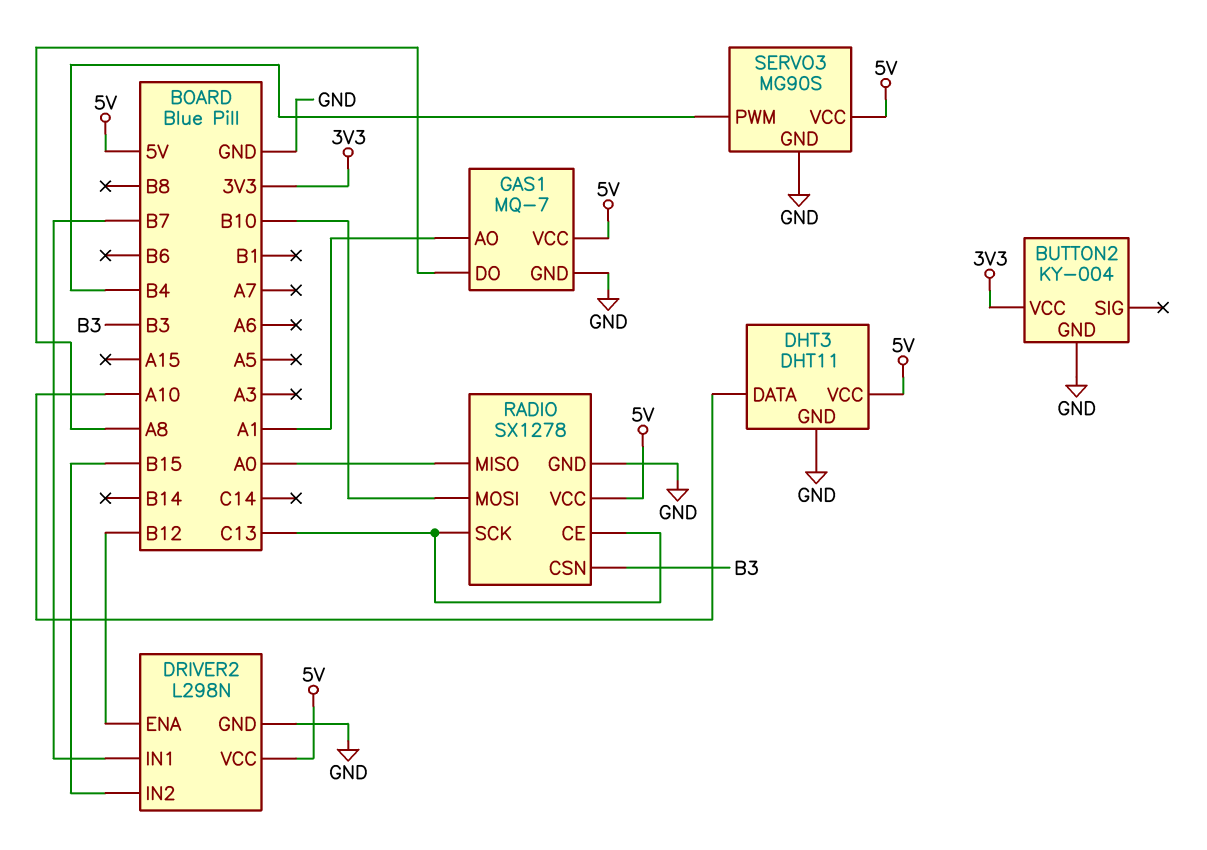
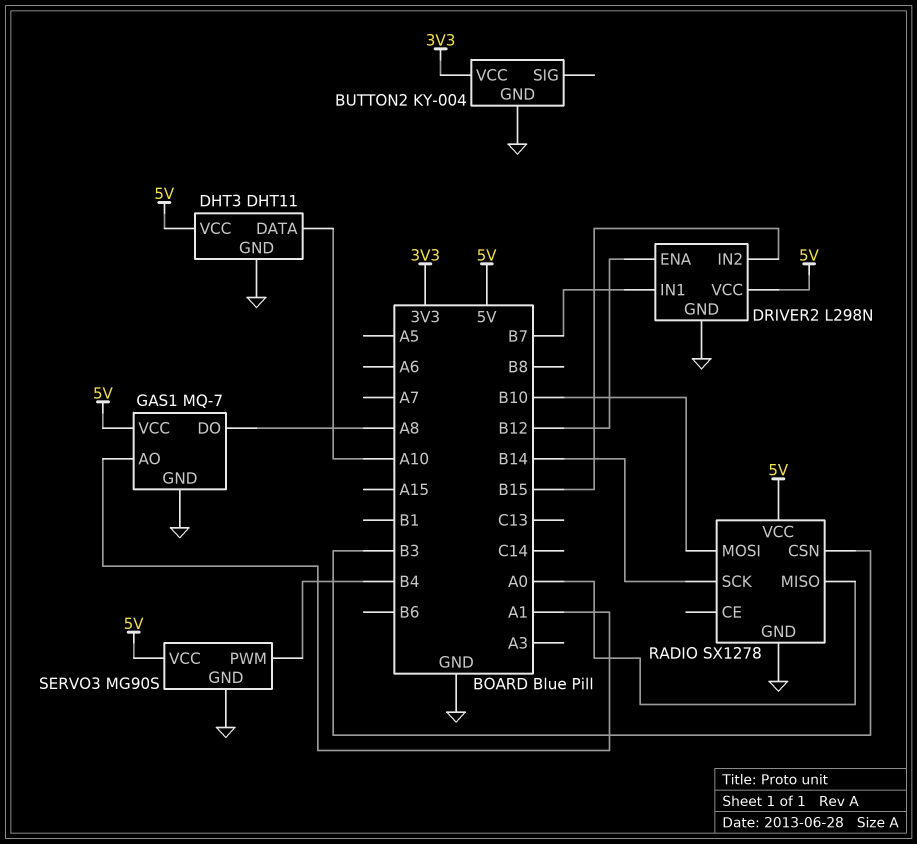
RADIO pin CE: C13 -> none
RADIO pin SCK: C13 -> B14

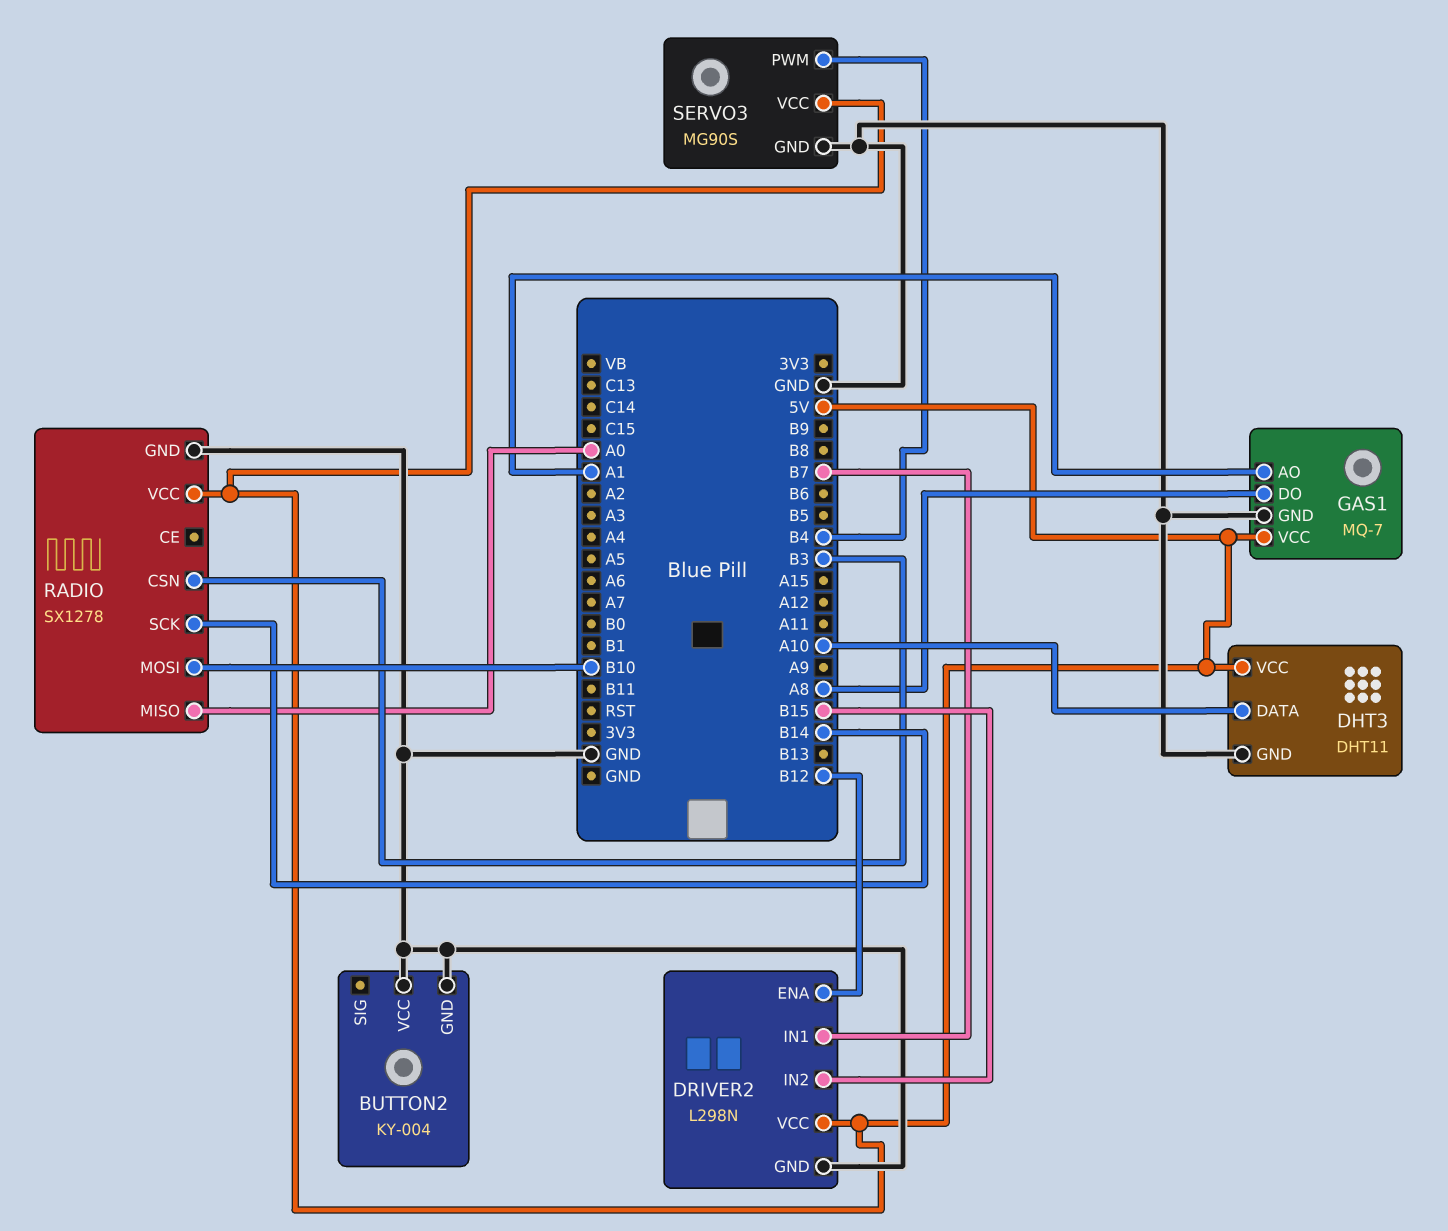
BUTTON2 pin VCC: 3V3 -> GND

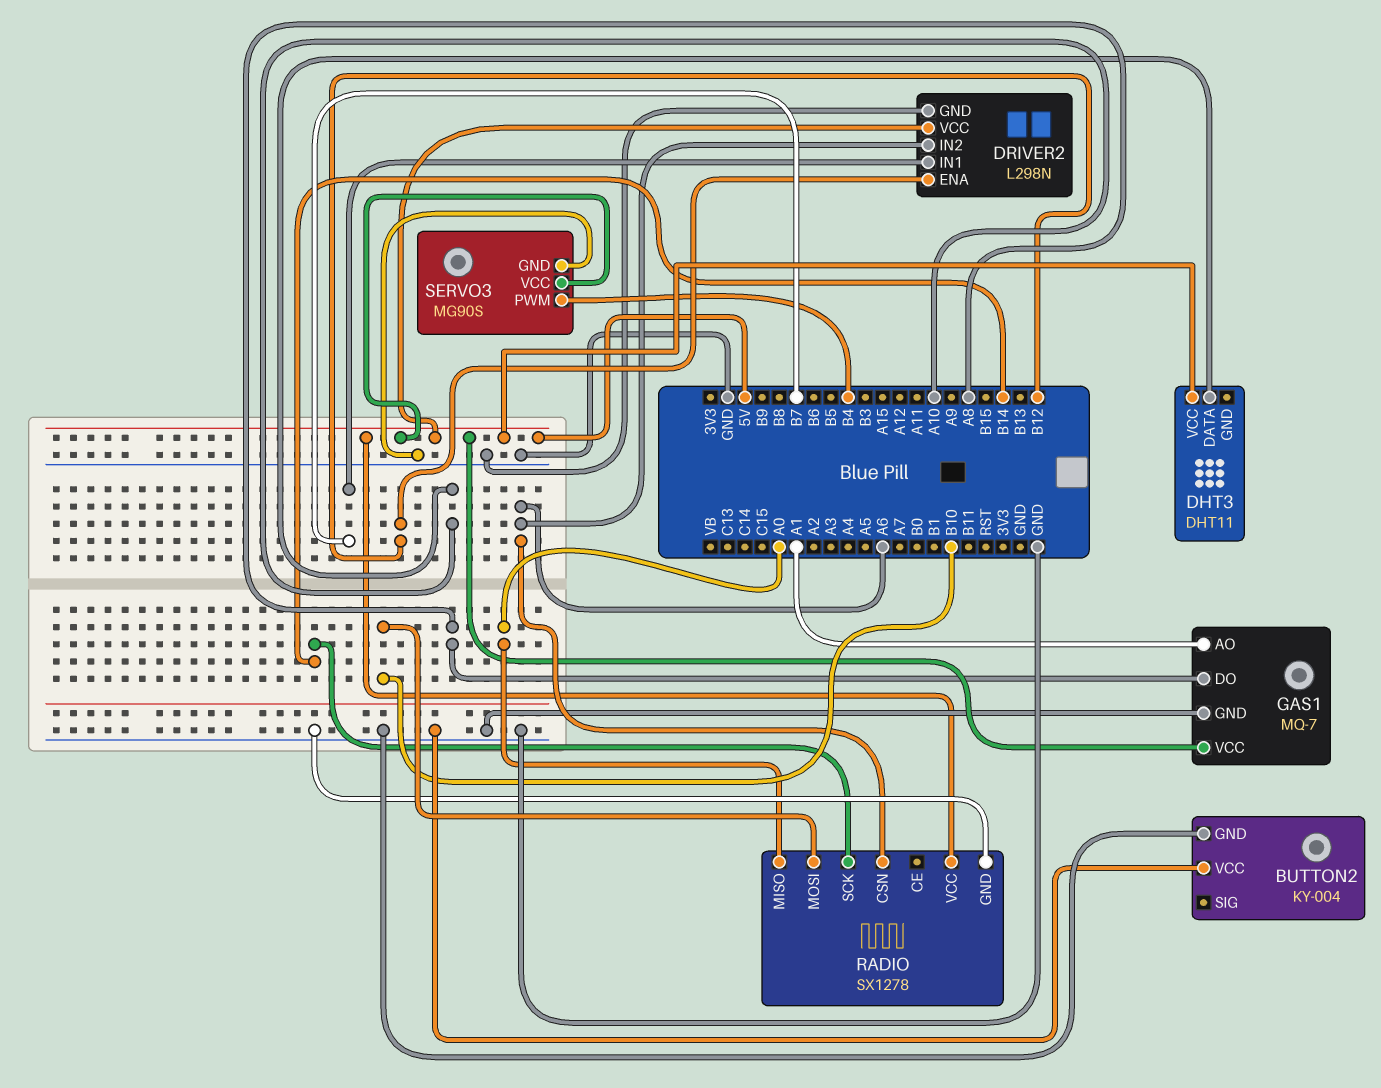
DHT3 pin GND: GND -> none
DRIVER2 pin IN2: B15 -> A6
RADIO pin CSN: B3 -> A6

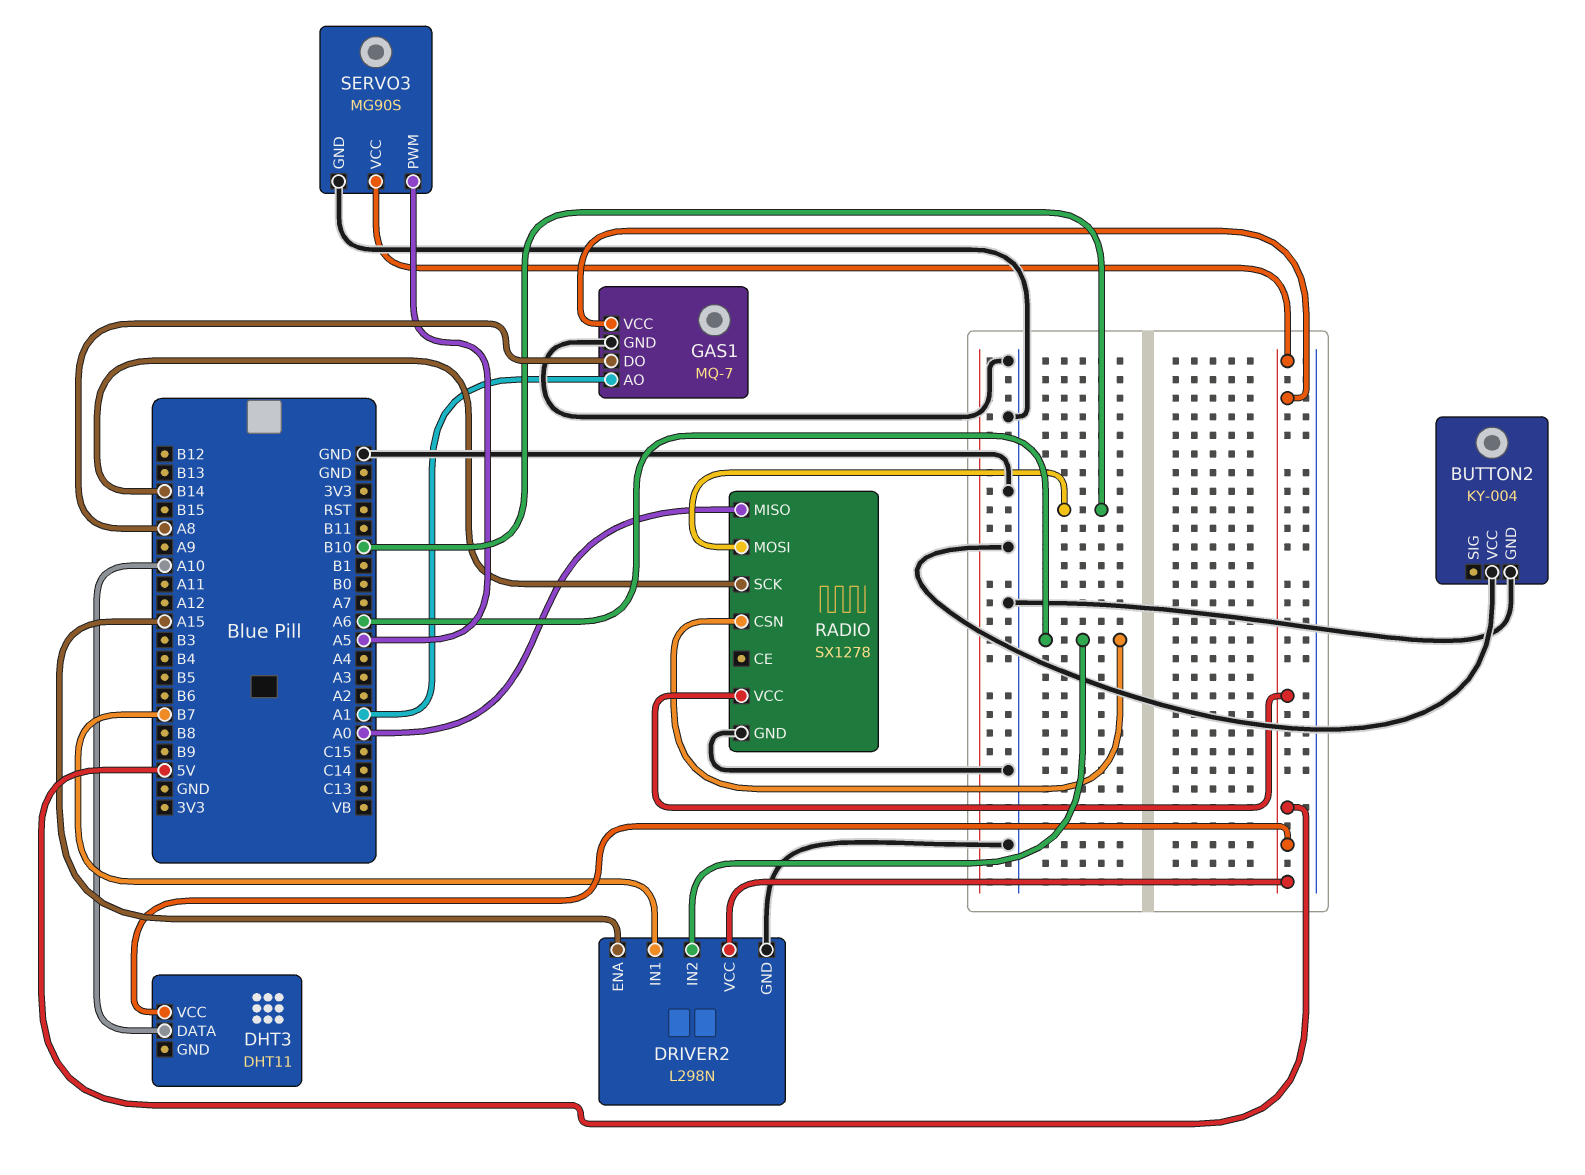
DRIVER2 pin ENA: B12 -> A15
SERVO3 pin PWM: B4 -> A5

